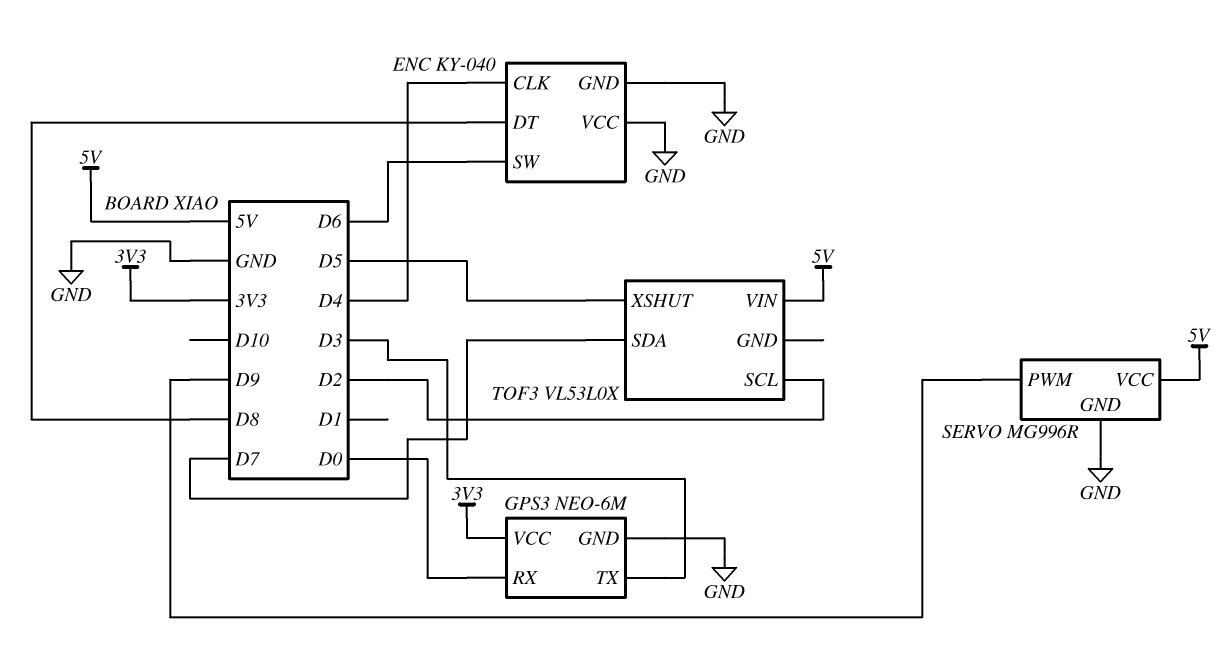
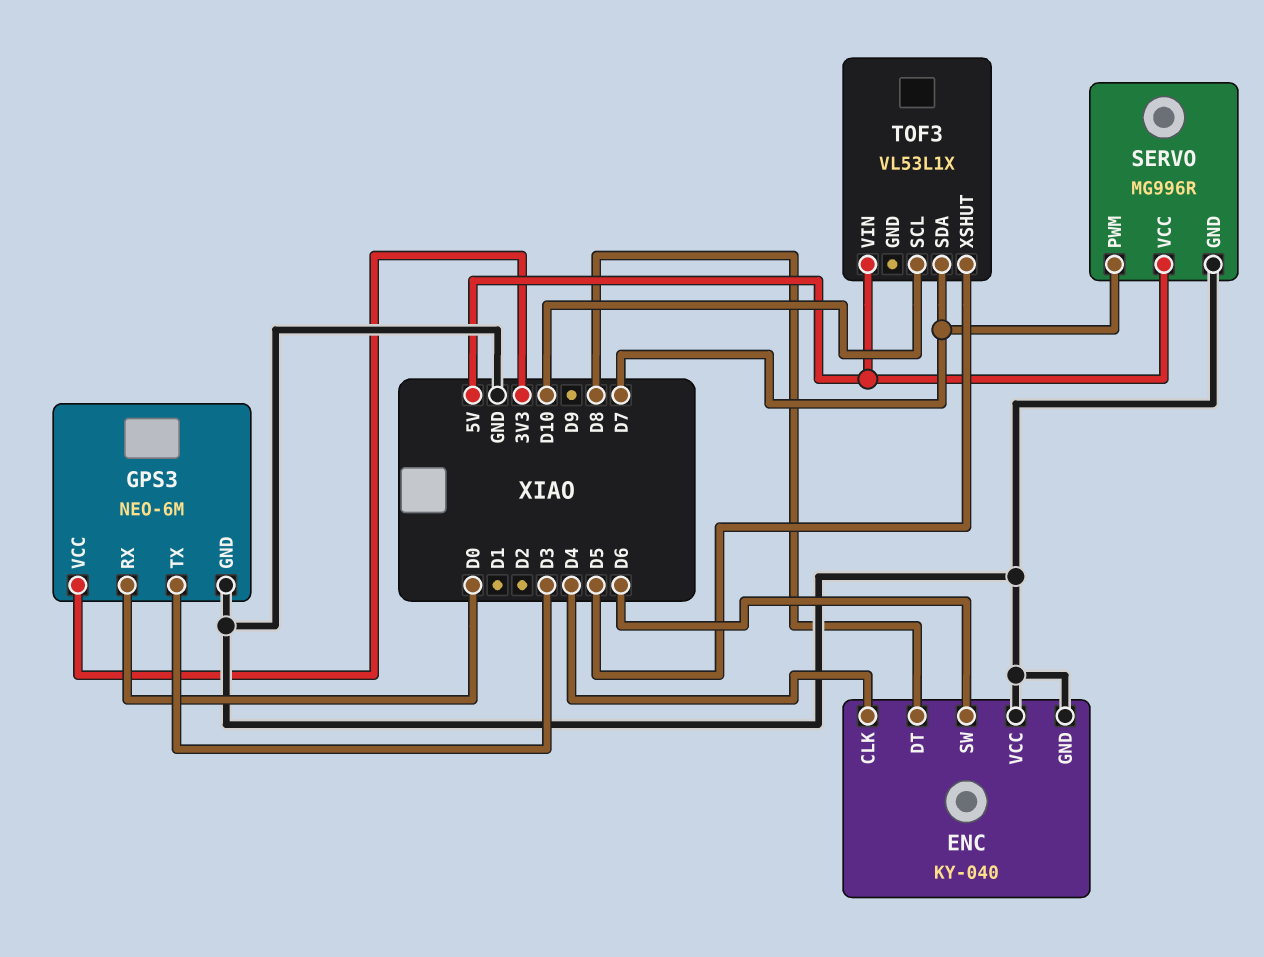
SERVO pin PWM: D9 -> D7
TOF3: VL53L0X -> VL53L1X
TOF3 pin SCL: D2 -> D10

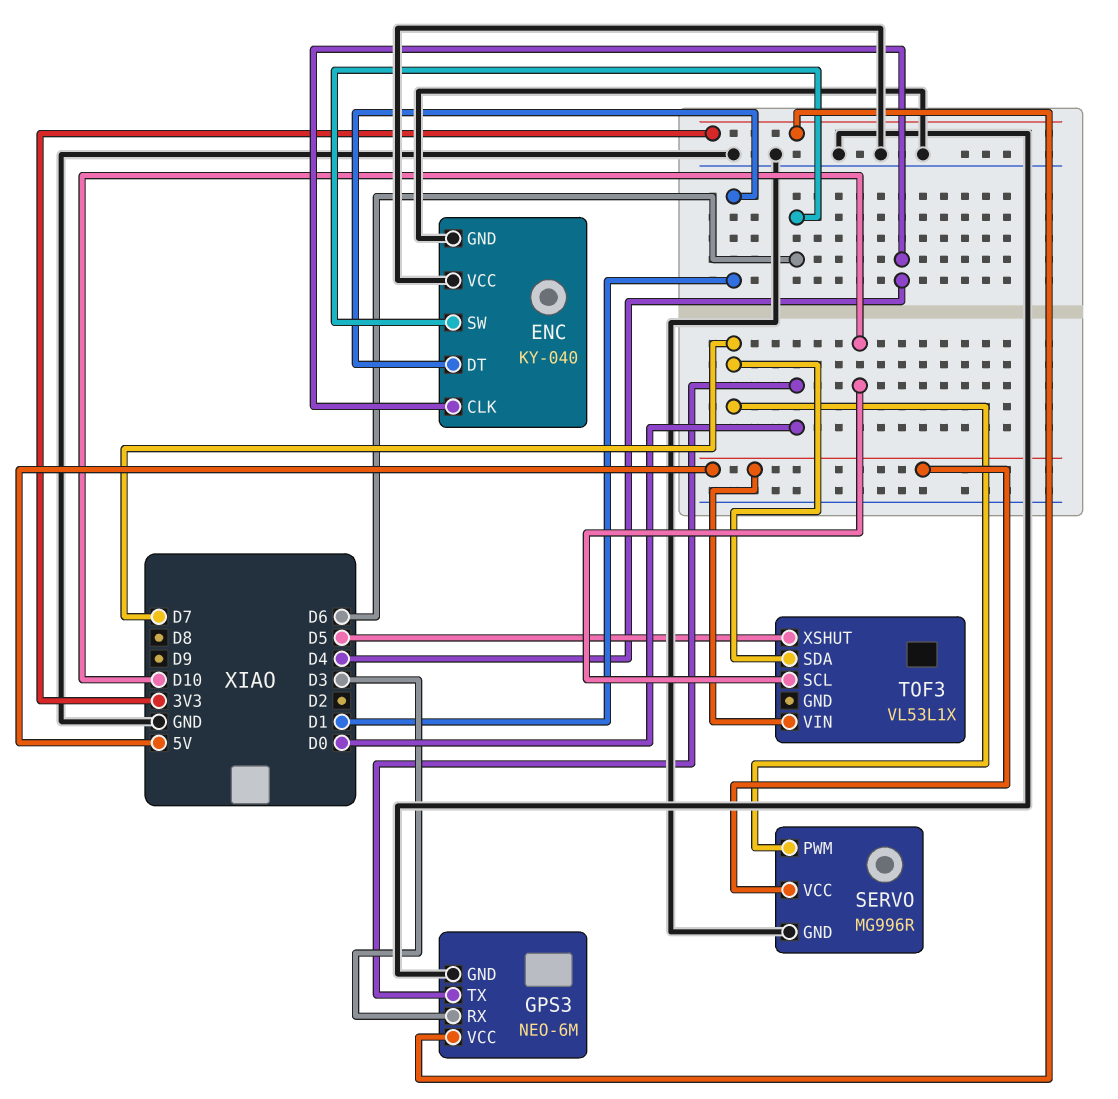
ENC pin DT: D8 -> D1
GPS3 pin RX: D0 -> D3
GPS3 pin TX: D3 -> D0

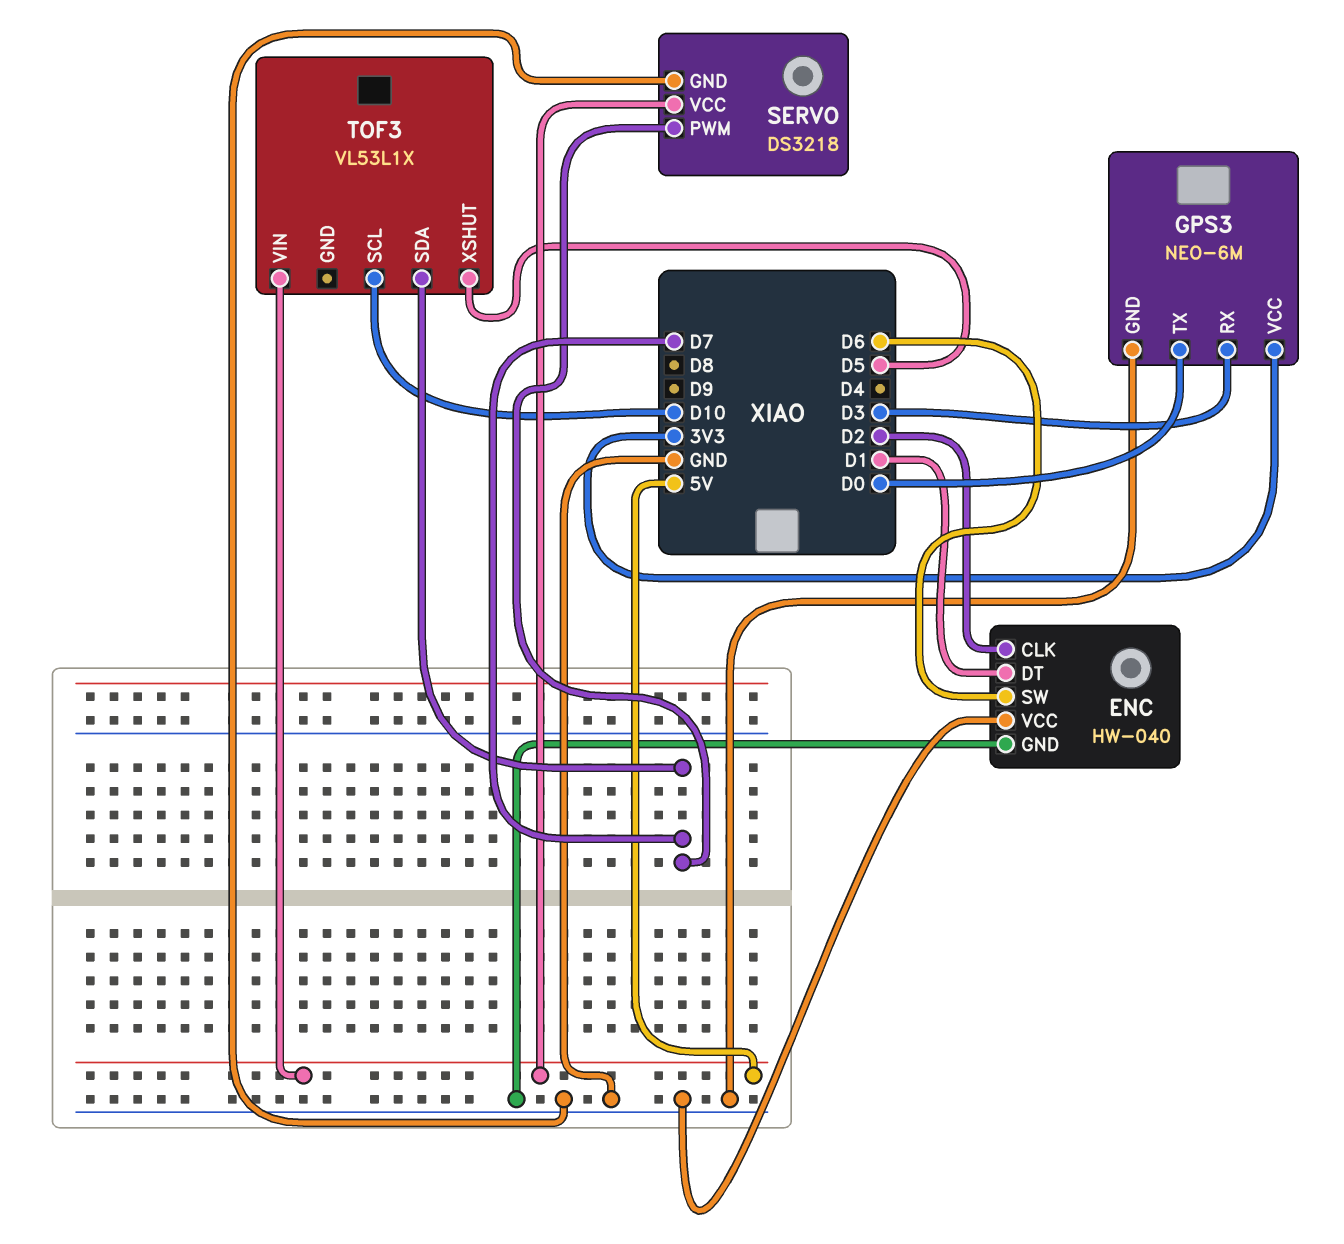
ENC: KY-040 -> HW-040
ENC pin CLK: D4 -> D2
SERVO: MG996R -> DS3218

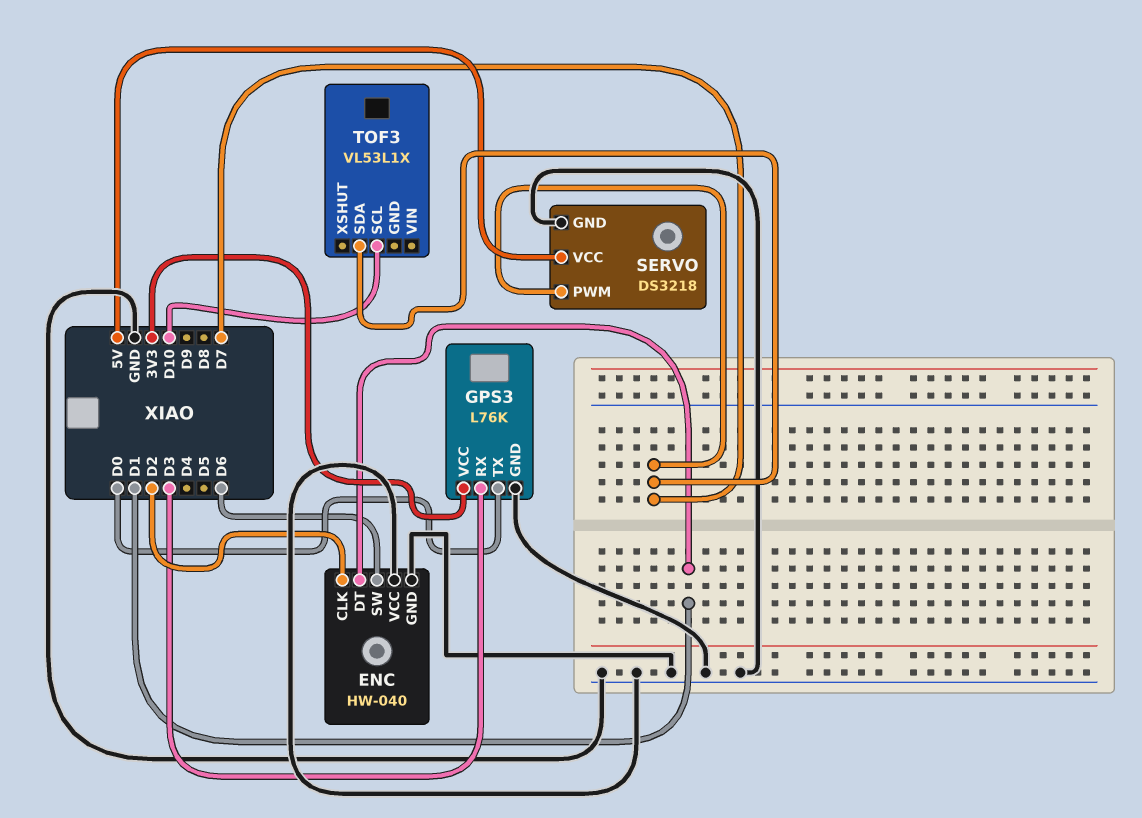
GPS3: NEO-6M -> L76K
TOF3 pin VIN: 5V -> none
TOF3 pin XSHUT: D5 -> none

